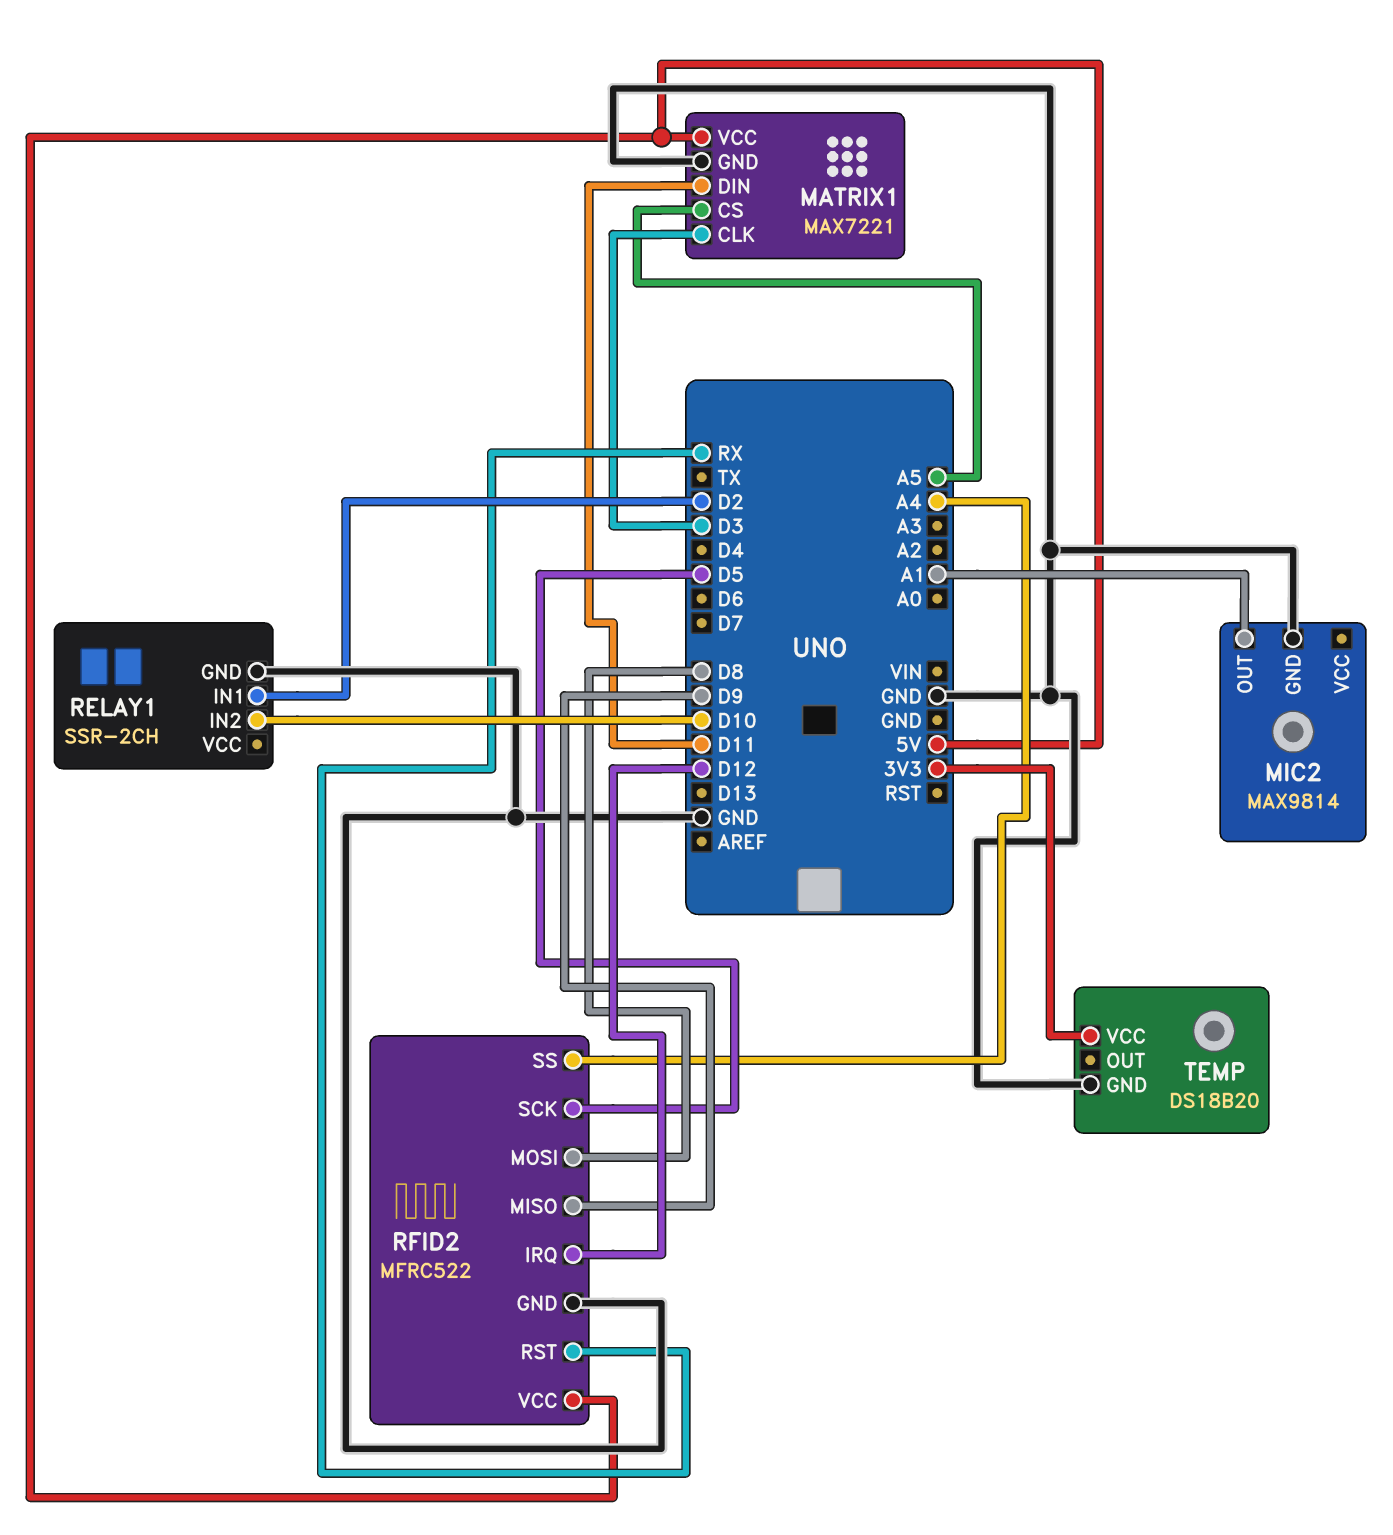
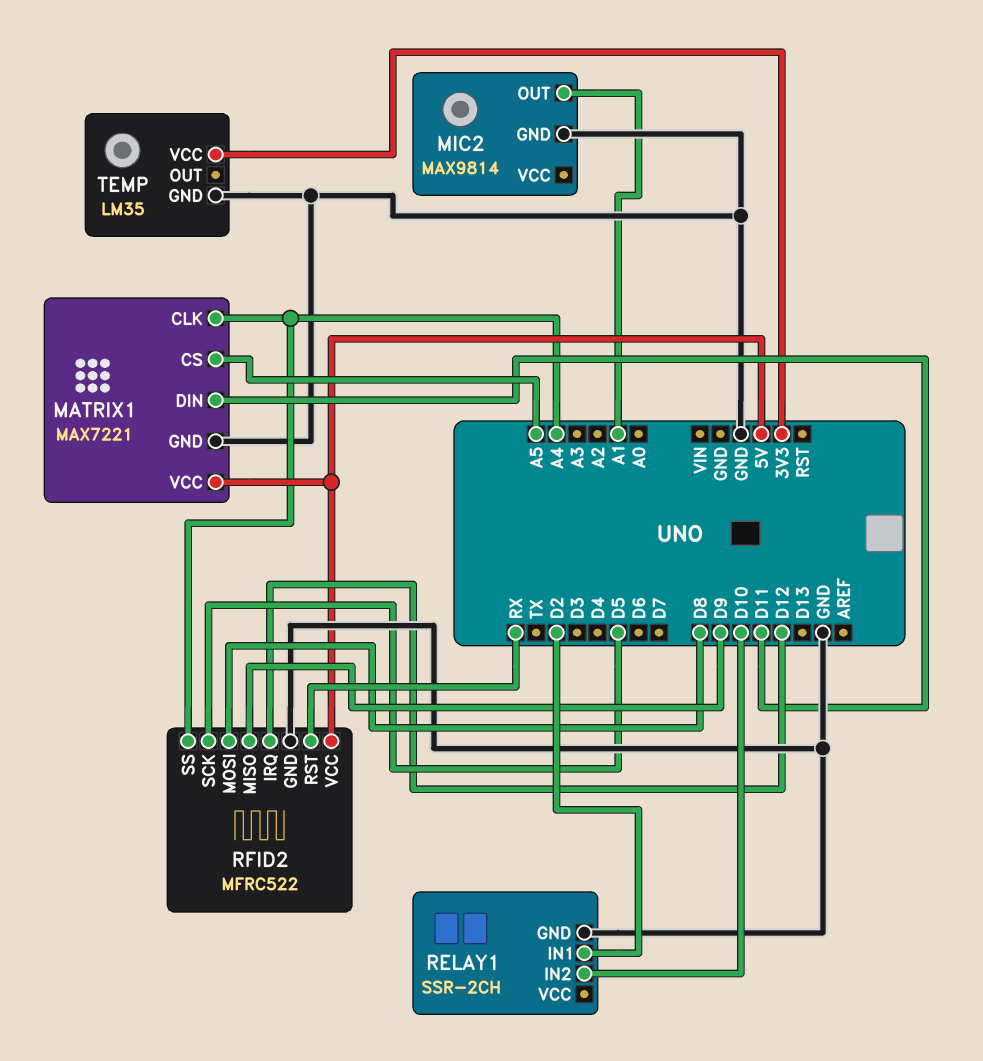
MATRIX1 pin CLK: D3 -> A4
TEMP: DS18B20 -> LM35

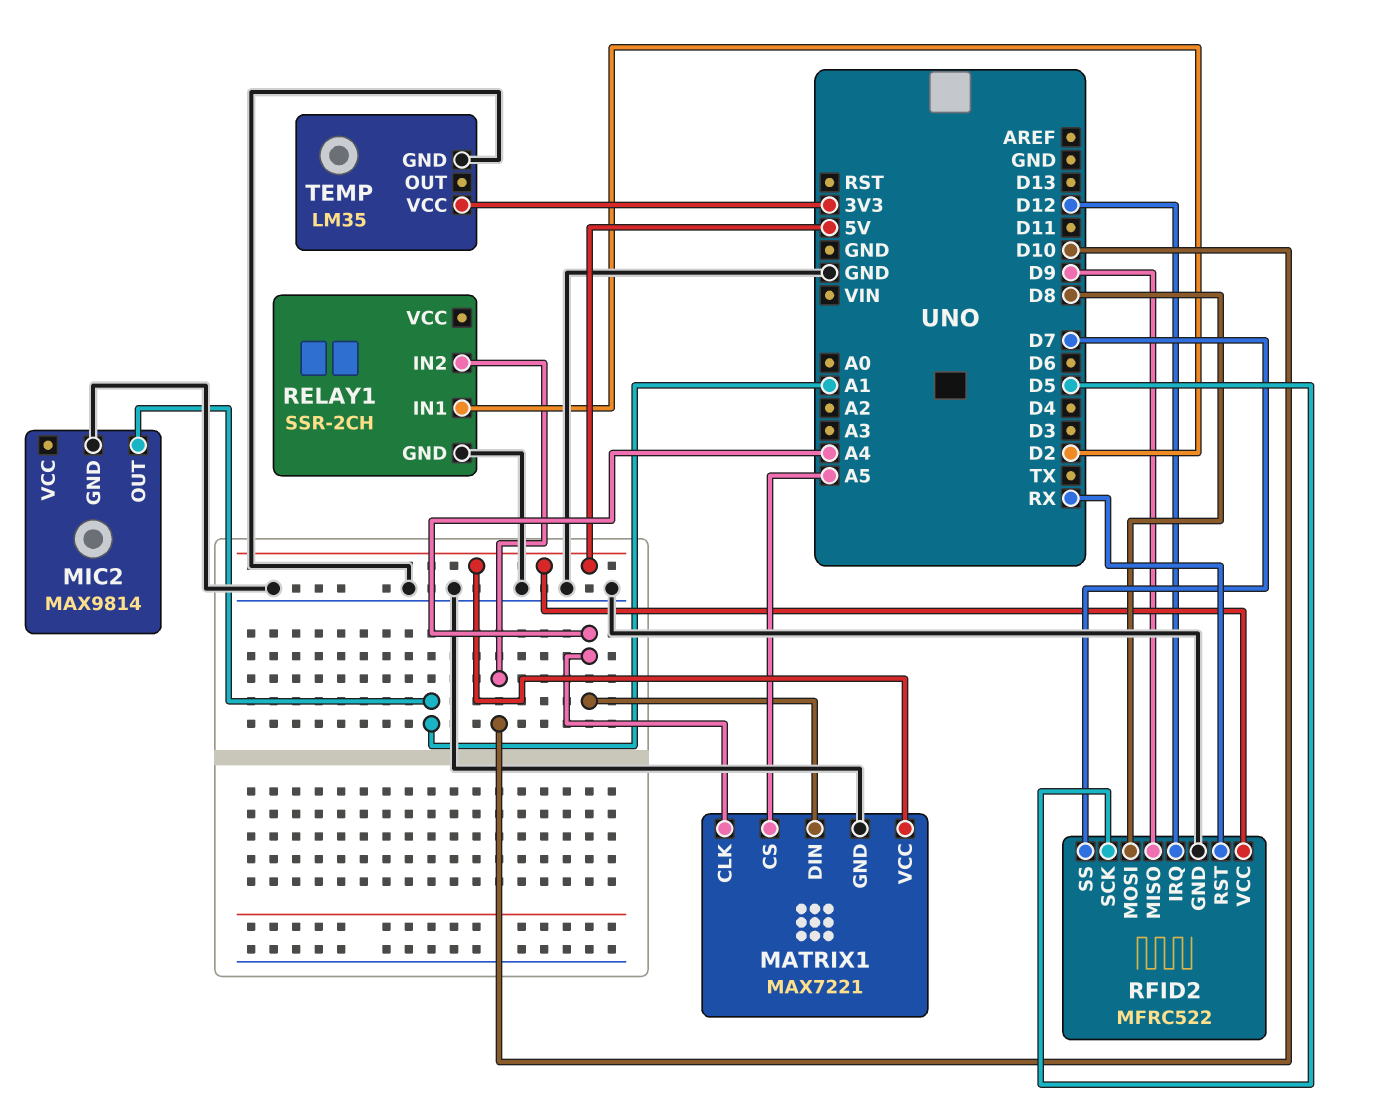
MATRIX1 pin DIN: D11 -> A4
RFID2 pin SS: A4 -> D7

